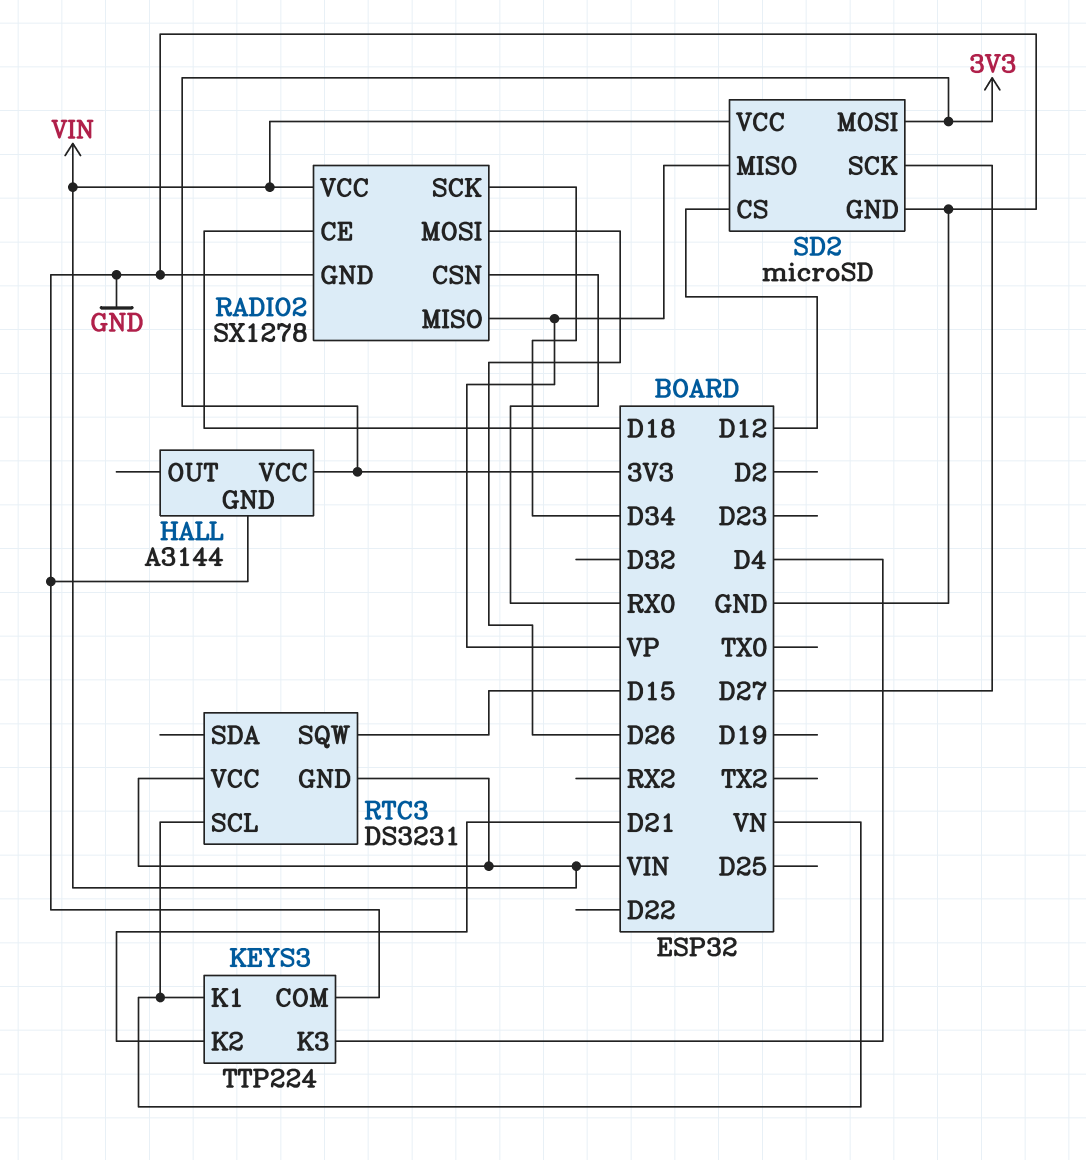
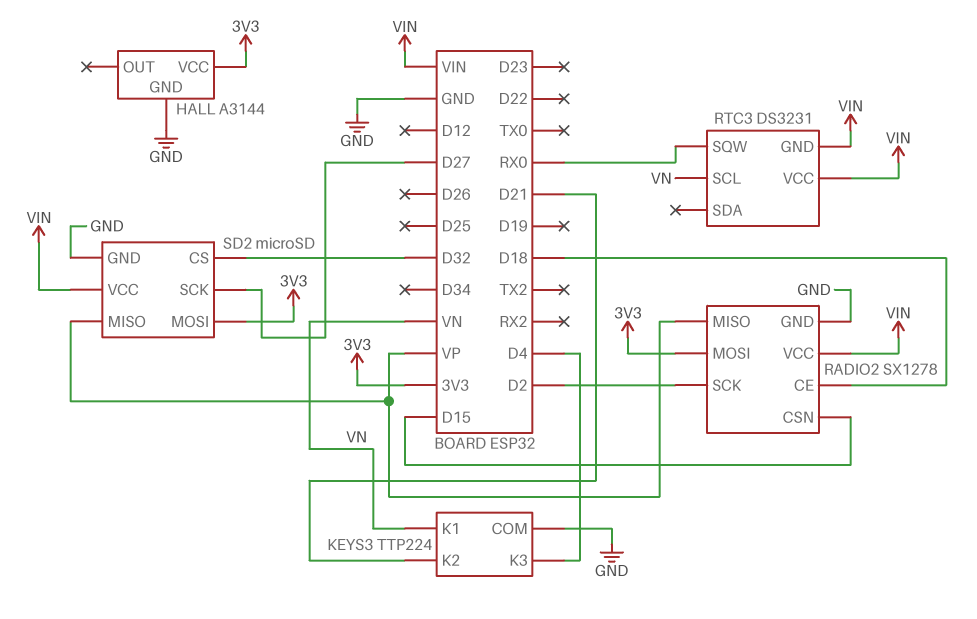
RADIO2 pin CSN: RX0 -> D15
RADIO2 pin MOSI: D26 -> 3V3
RADIO2 pin SCK: D34 -> D2
RTC3 pin SQW: D15 -> RX0
SD2 pin CS: D12 -> D32

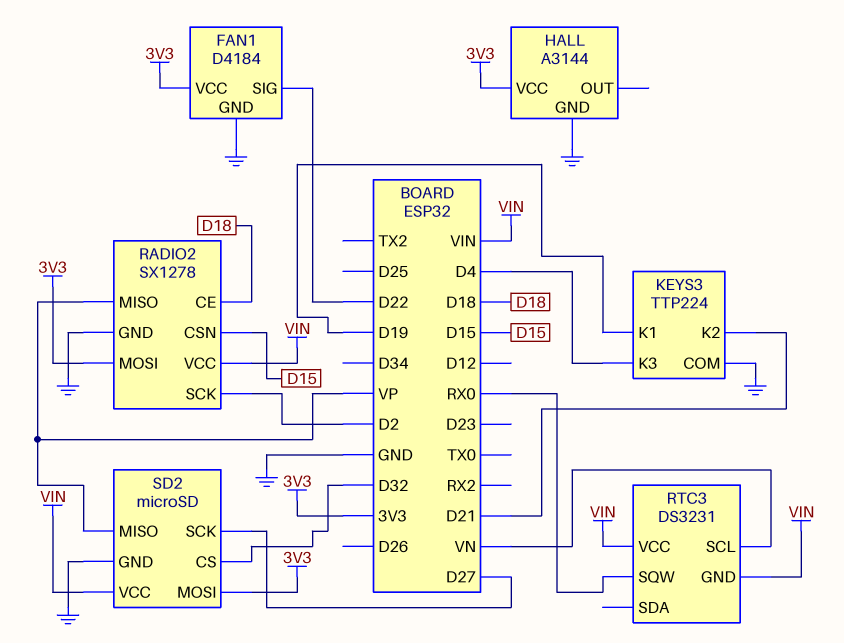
FAN1: none -> D4184
FAN1 pin GND: none -> GND
FAN1 pin SIG: none -> D22
FAN1 pin VCC: none -> 3V3
KEYS3 pin K1: VN -> D19

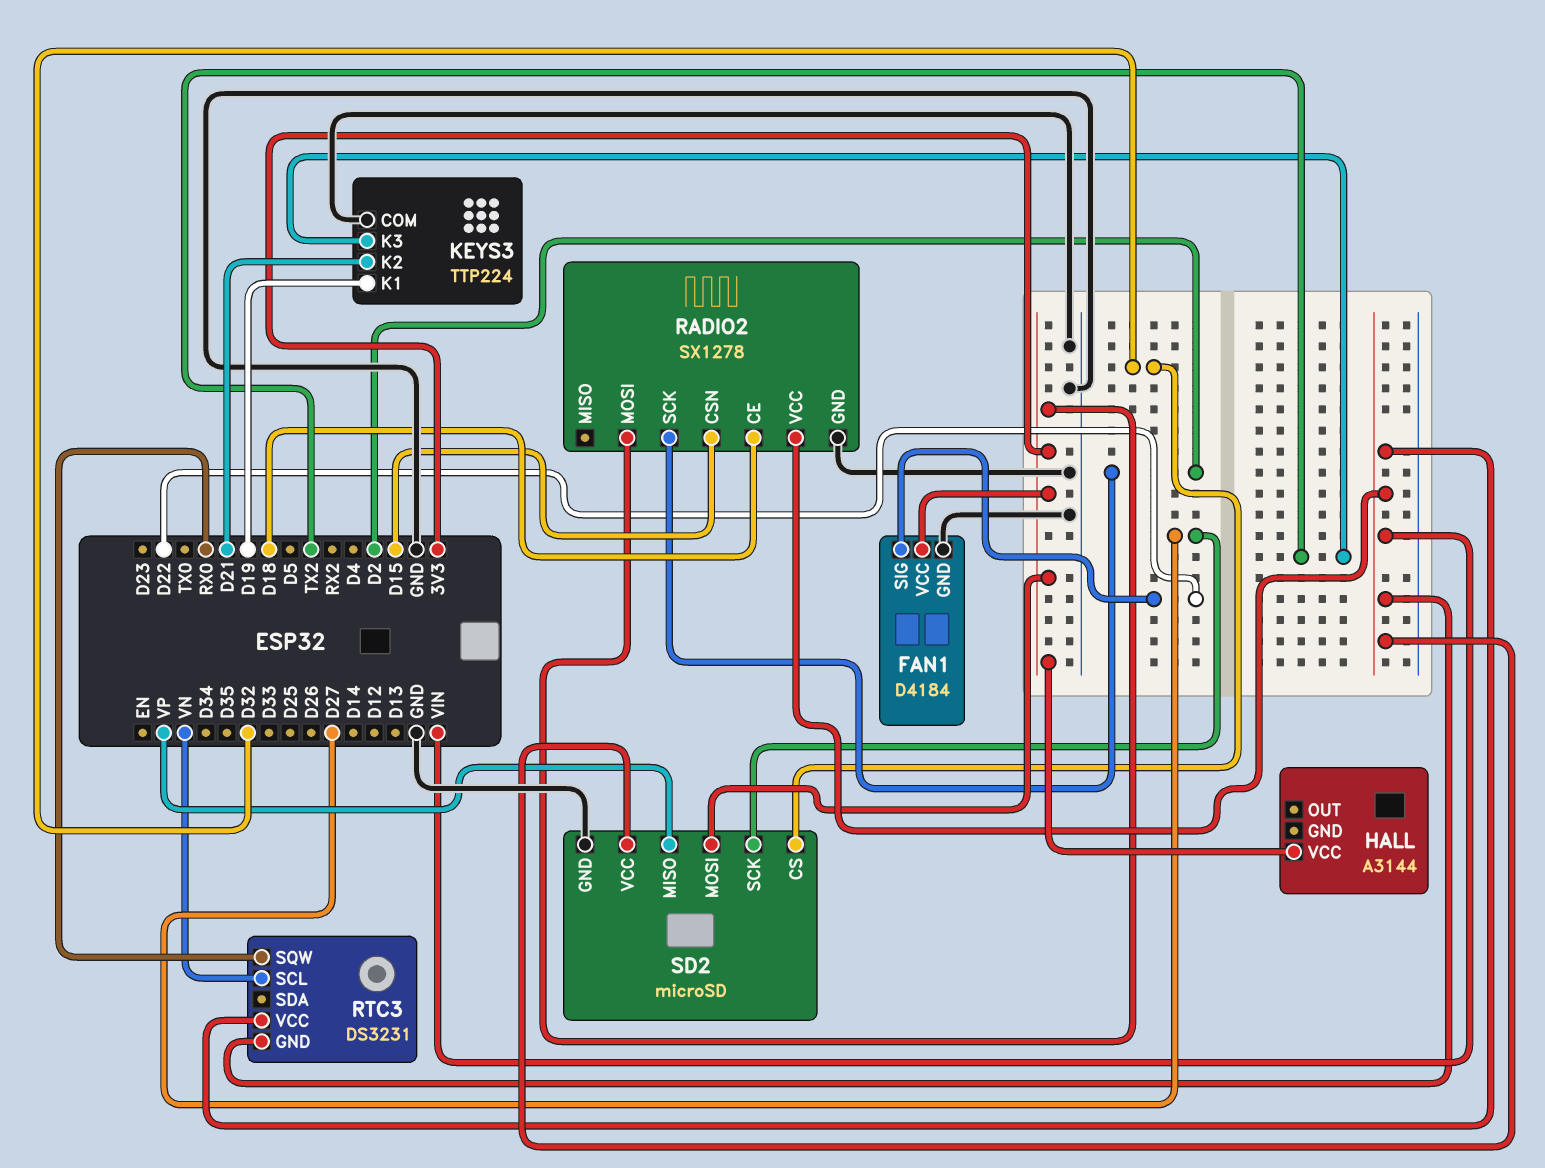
HALL pin GND: GND -> none
KEYS3 pin K3: D4 -> TX2
RADIO2 pin MISO: VP -> none

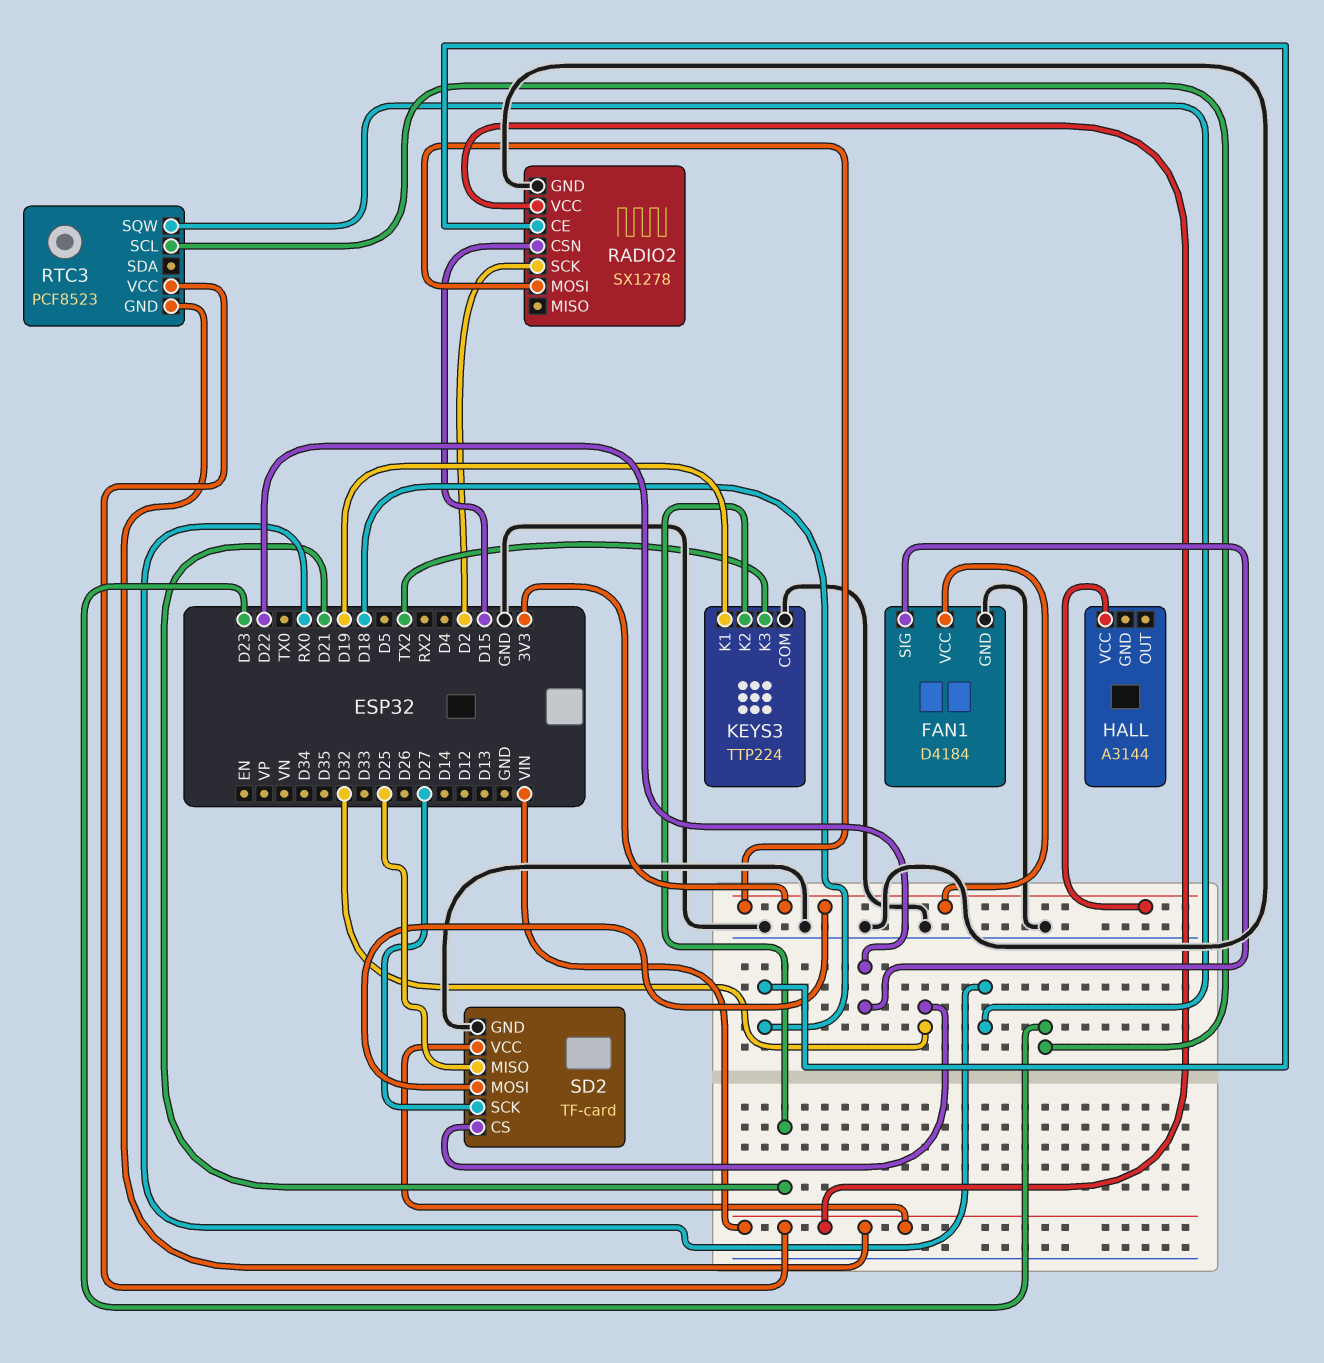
RTC3: DS3231 -> PCF8523
RTC3 pin SCL: VN -> D23
SD2: microSD -> TF-card
SD2 pin MISO: VP -> D25

